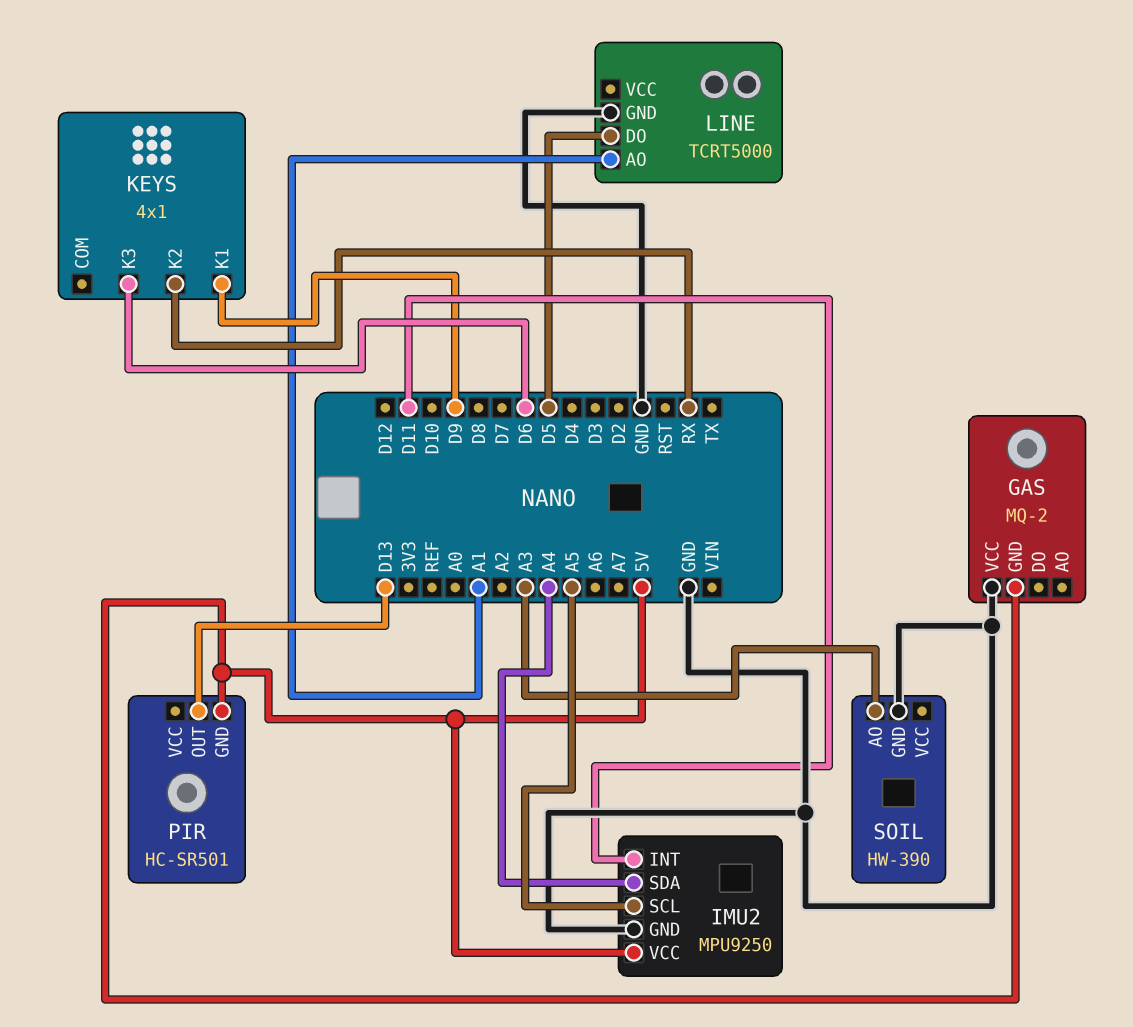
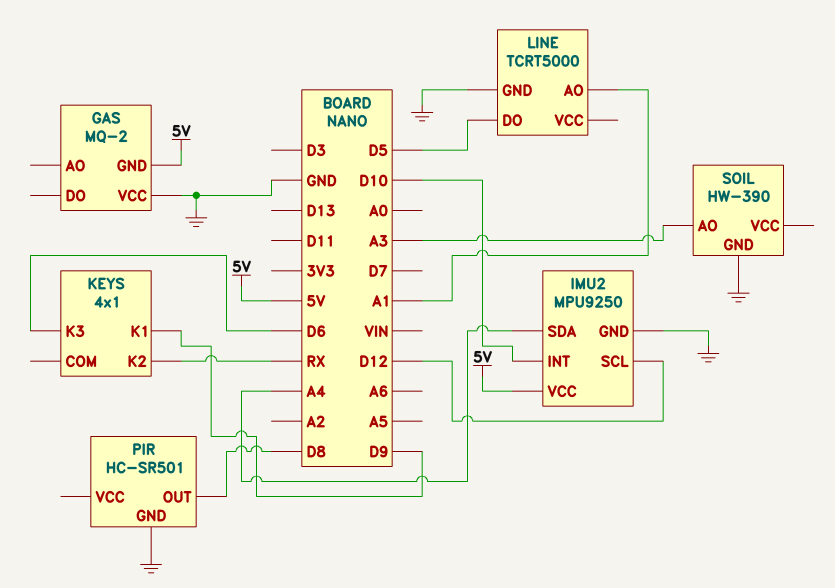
IMU2 pin INT: D11 -> D10
IMU2 pin SCL: A5 -> D12
PIR pin GND: 5V -> GND
PIR pin OUT: D13 -> D8

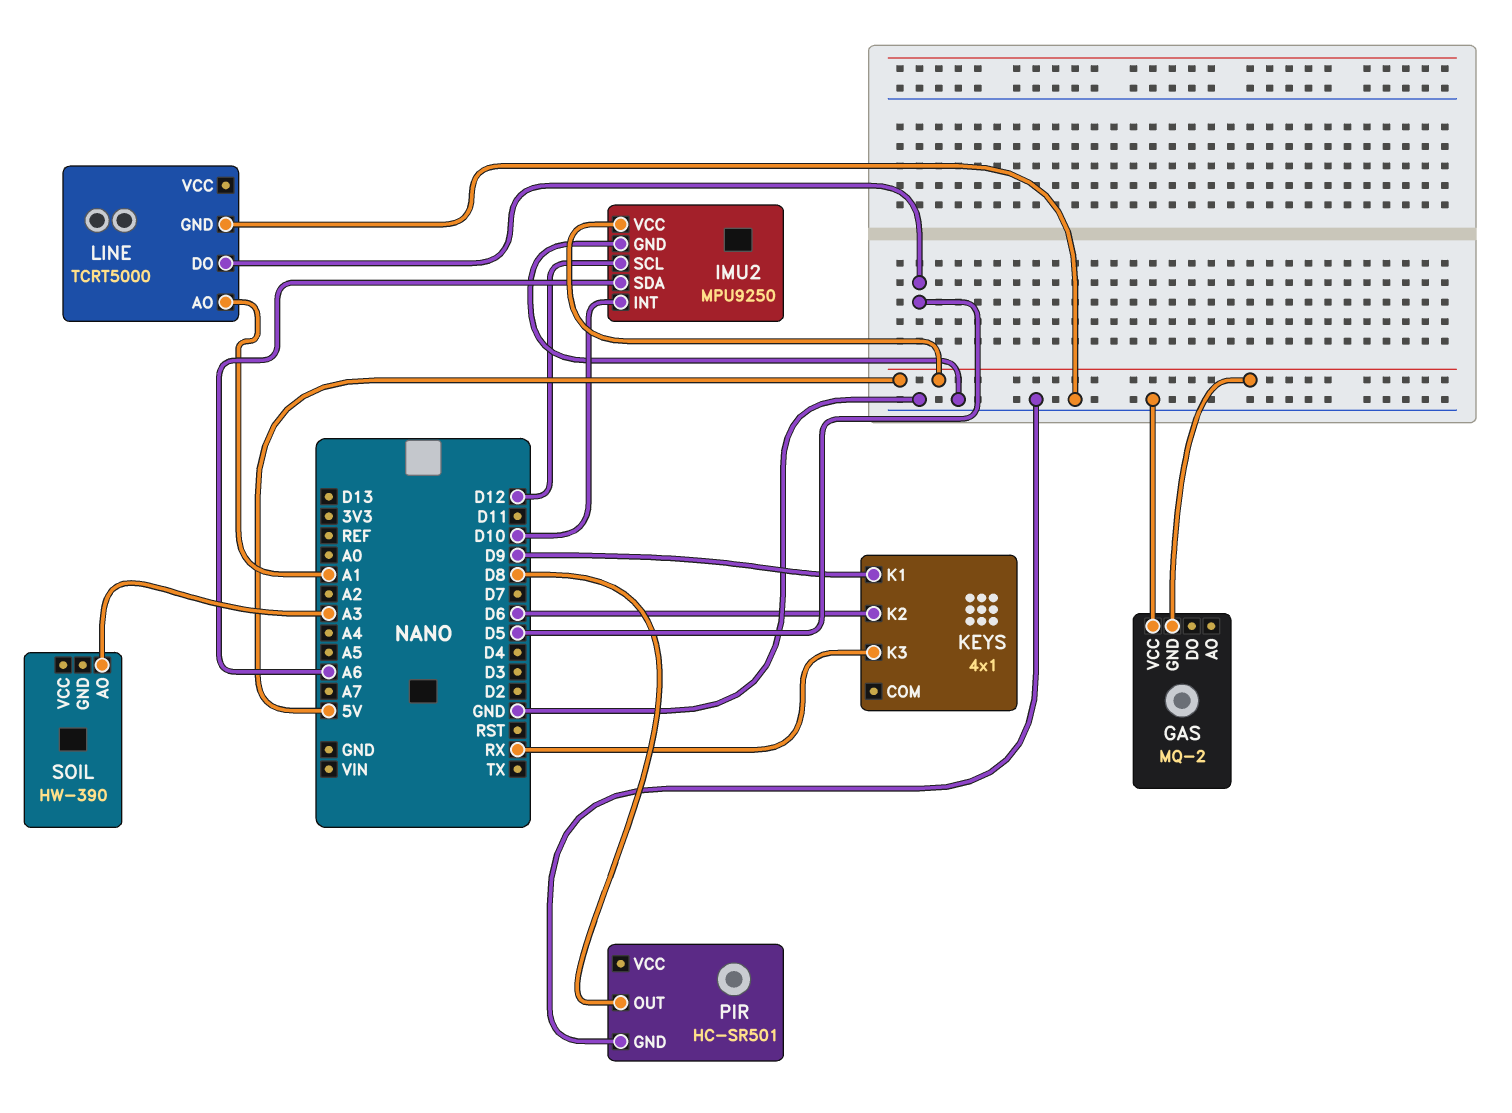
IMU2 pin SDA: A4 -> A6
KEYS pin K2: RX -> D6
KEYS pin K3: D6 -> RX
SOIL pin GND: GND -> none

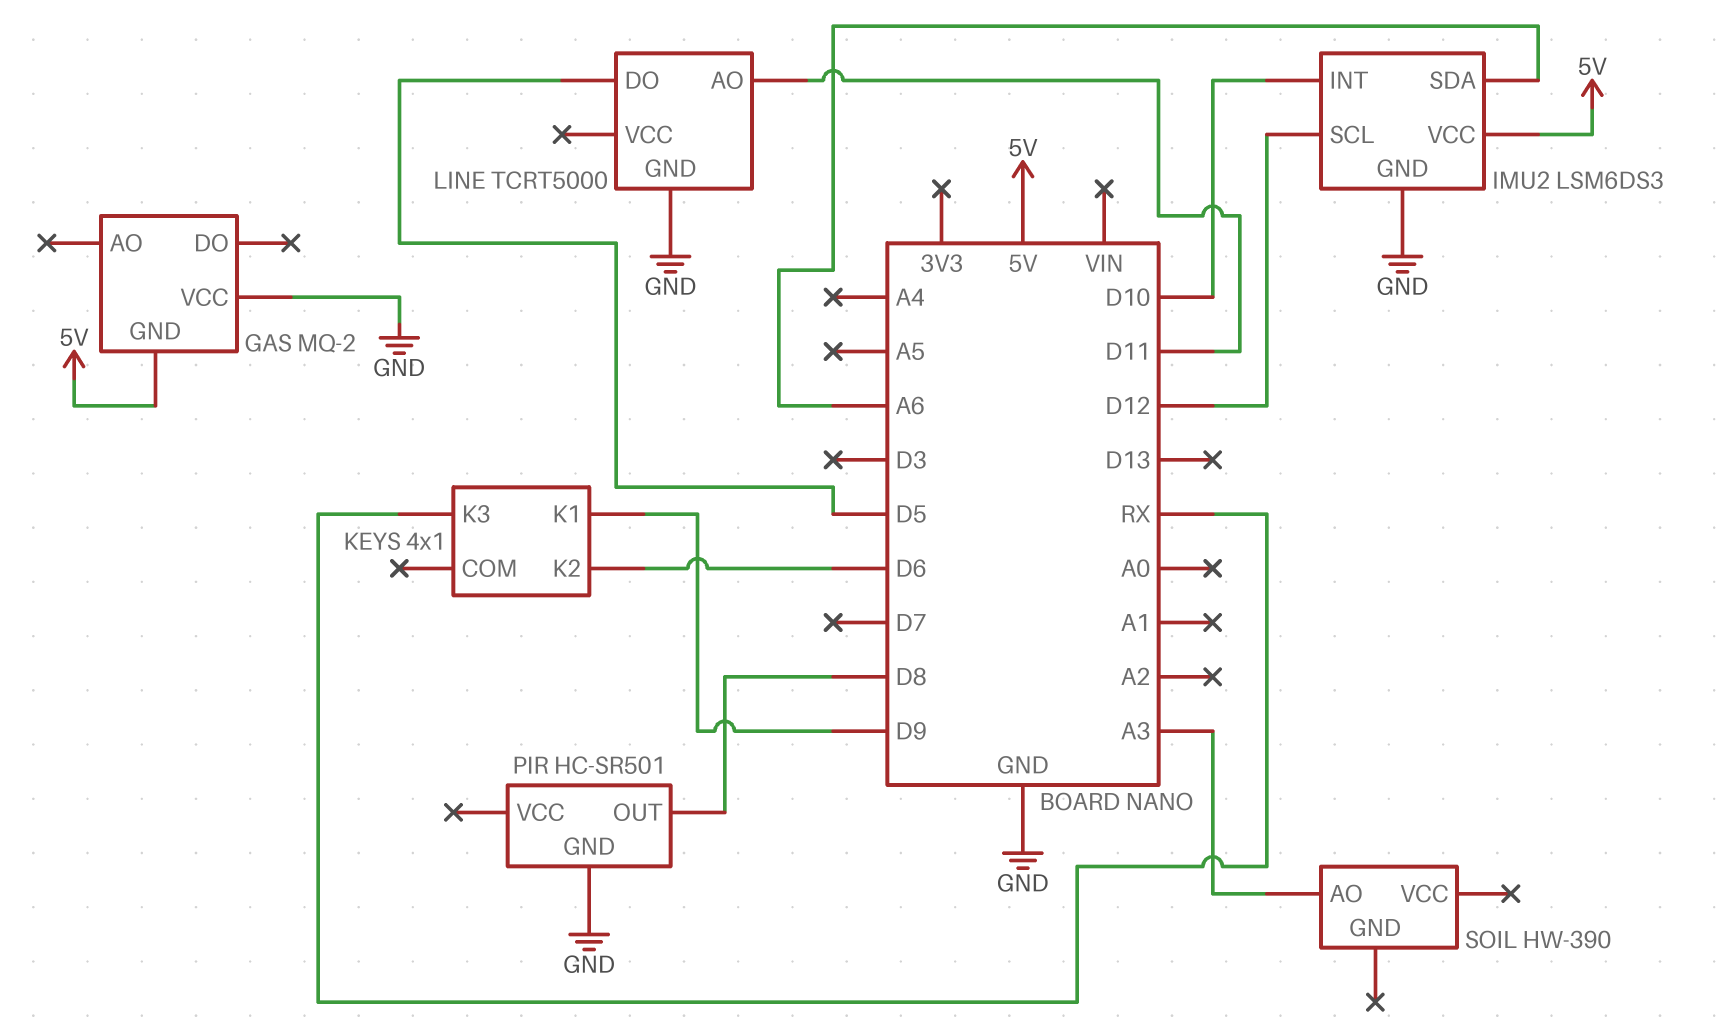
IMU2: MPU9250 -> LSM6DS3
LINE pin AO: A1 -> D11

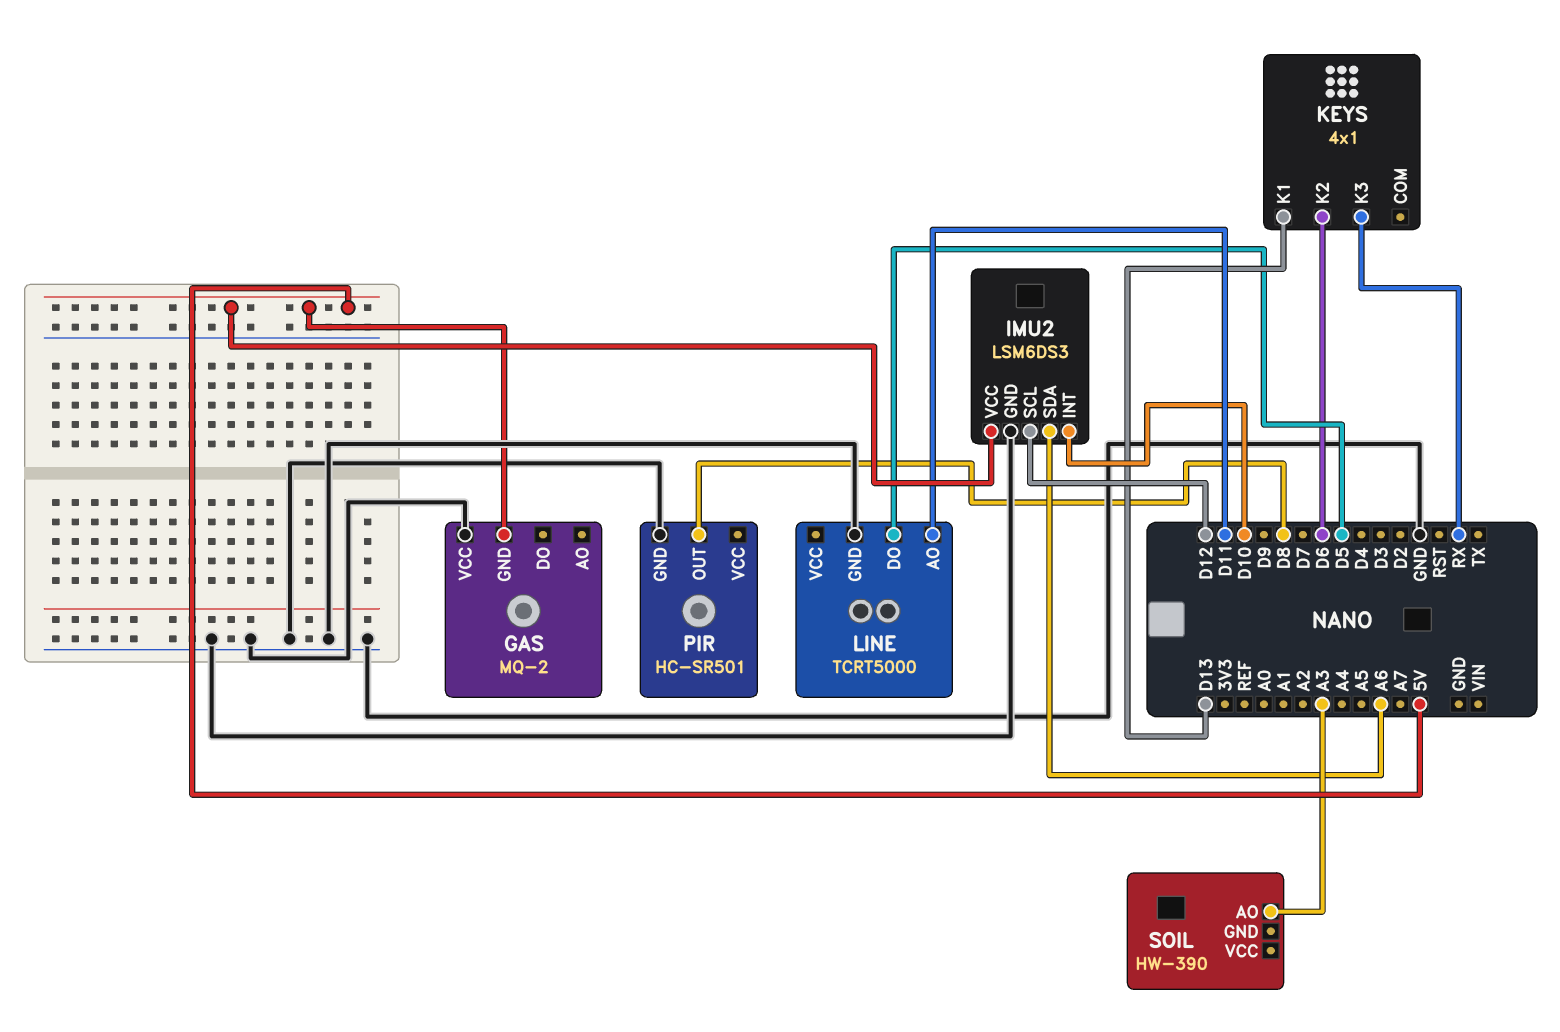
KEYS pin K1: D9 -> D13

